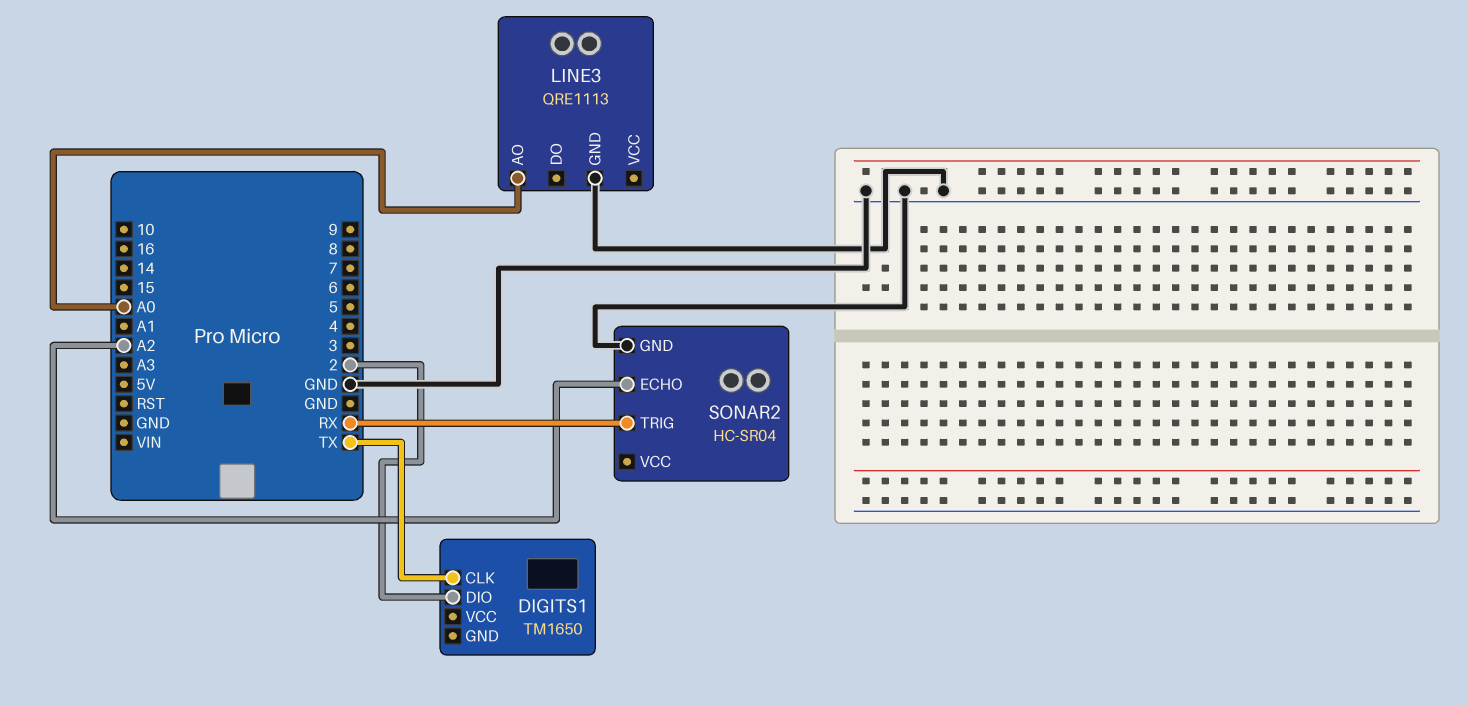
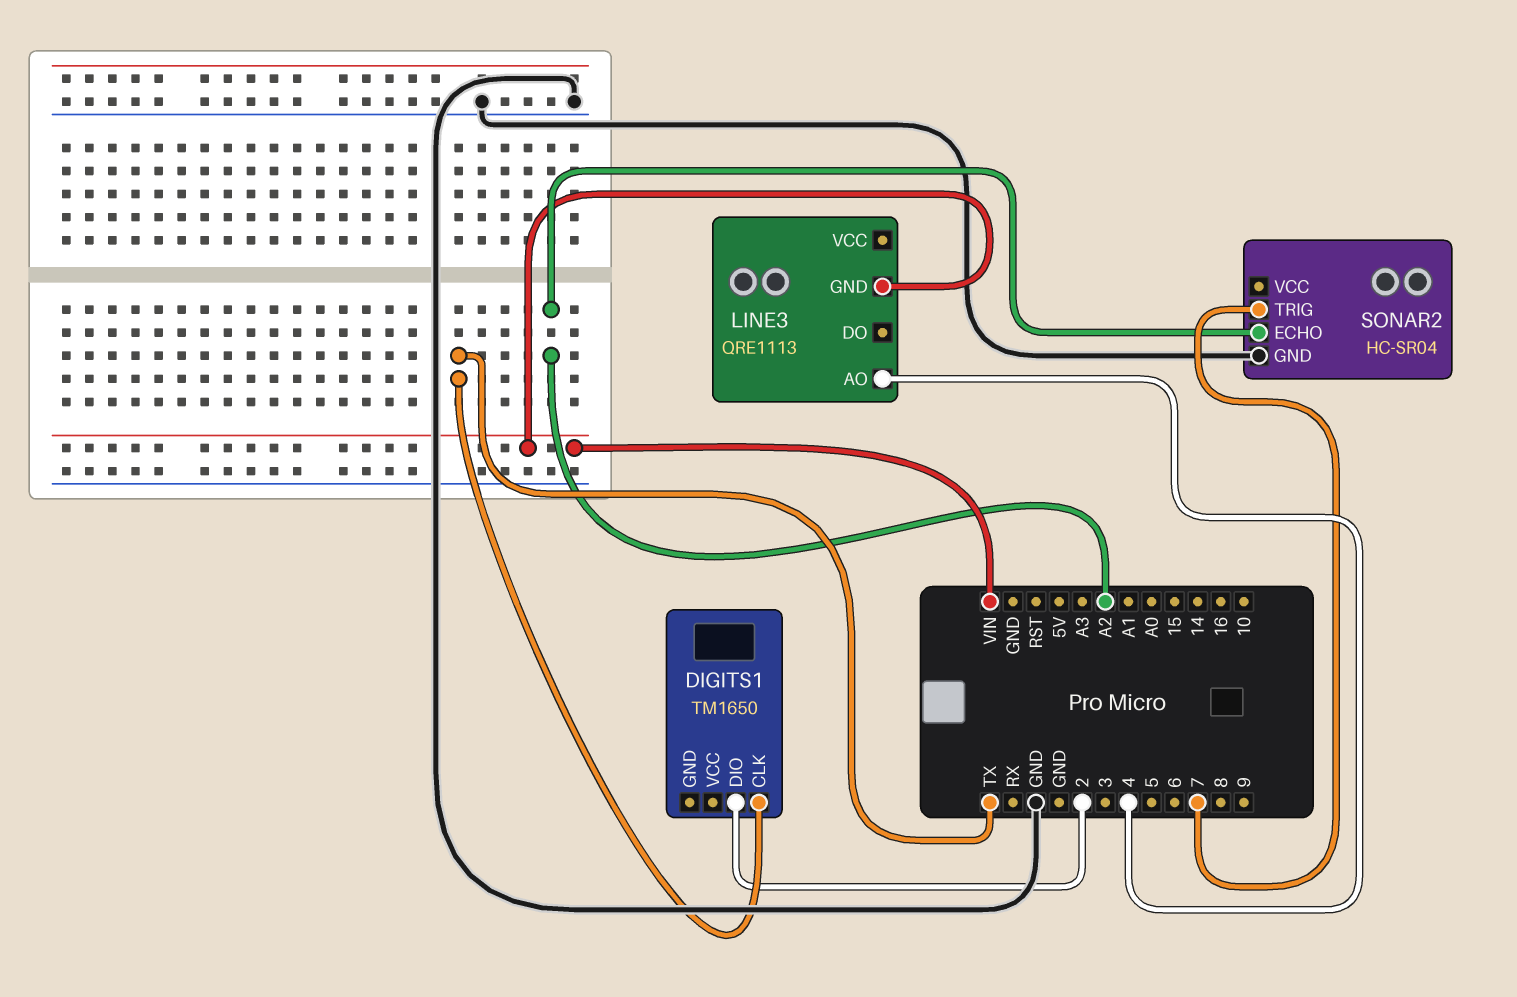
LINE3 pin AO: A0 -> 4
LINE3 pin GND: GND -> VIN
SONAR2 pin TRIG: RX -> 7

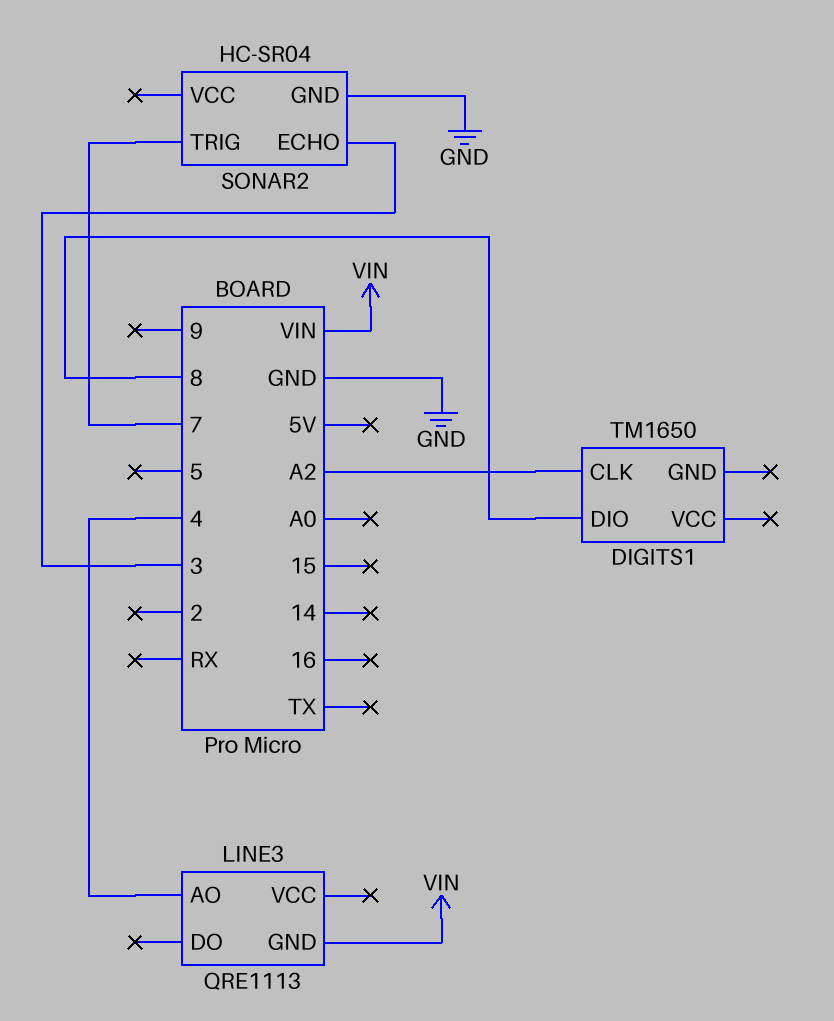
DIGITS1 pin CLK: TX -> A2
DIGITS1 pin DIO: 2 -> 8
SONAR2 pin ECHO: A2 -> 3

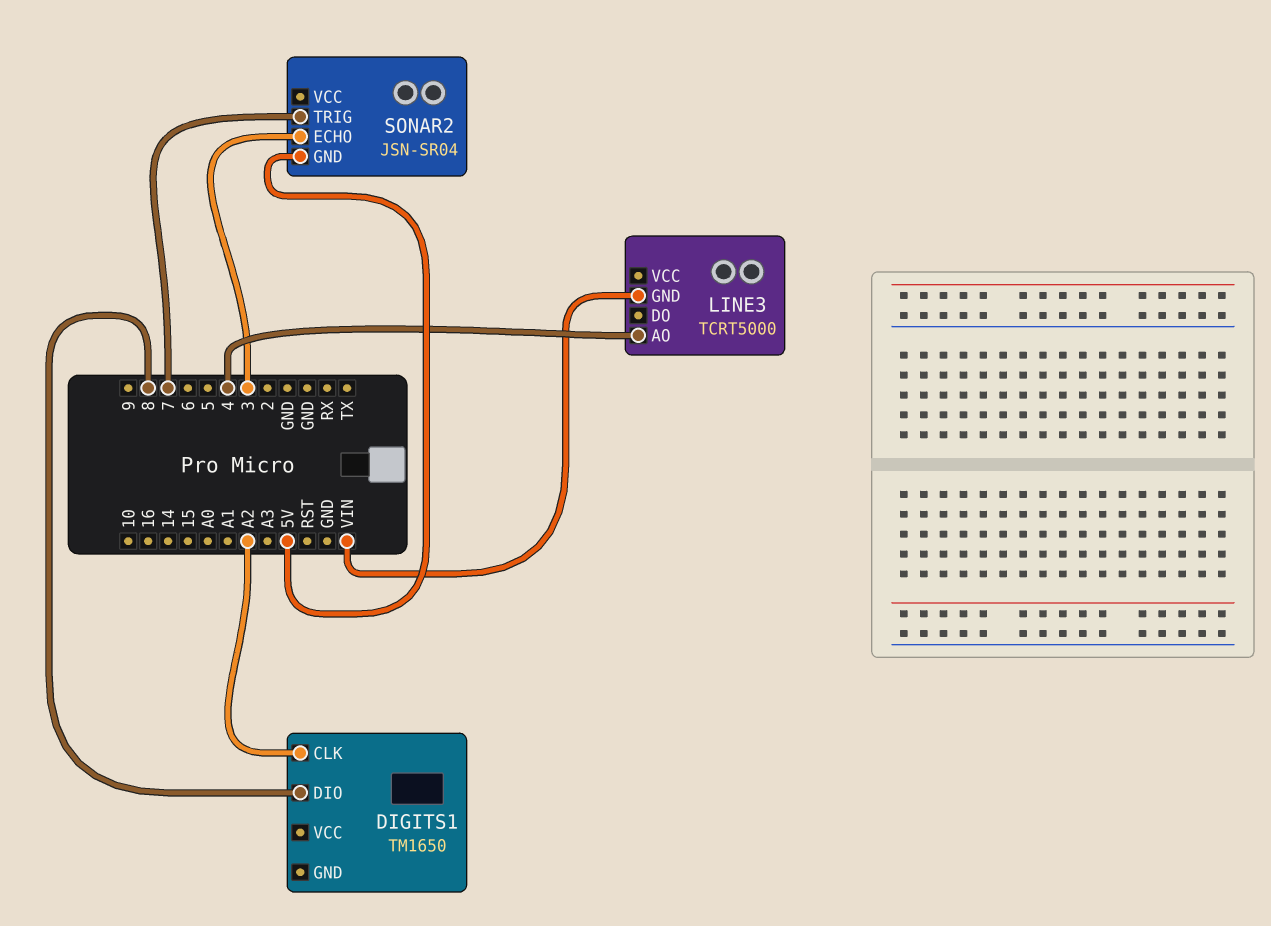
LINE3: QRE1113 -> TCRT5000
SONAR2: HC-SR04 -> JSN-SR04
SONAR2 pin GND: GND -> 5V

